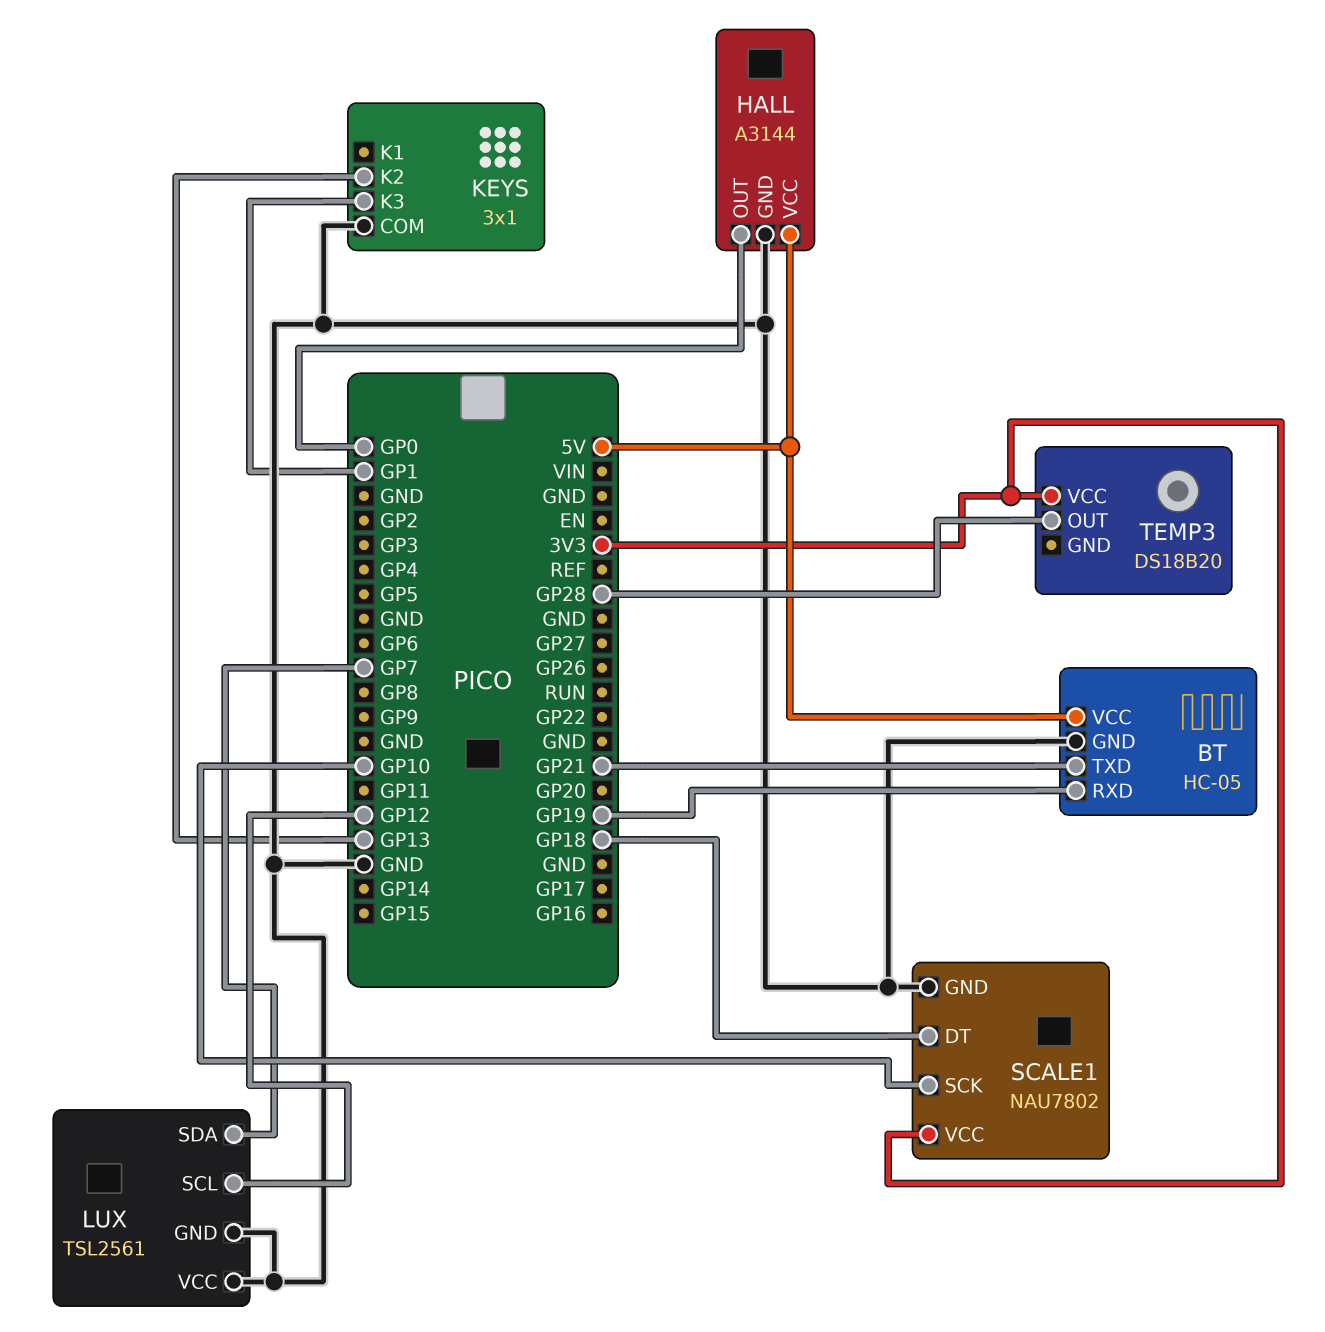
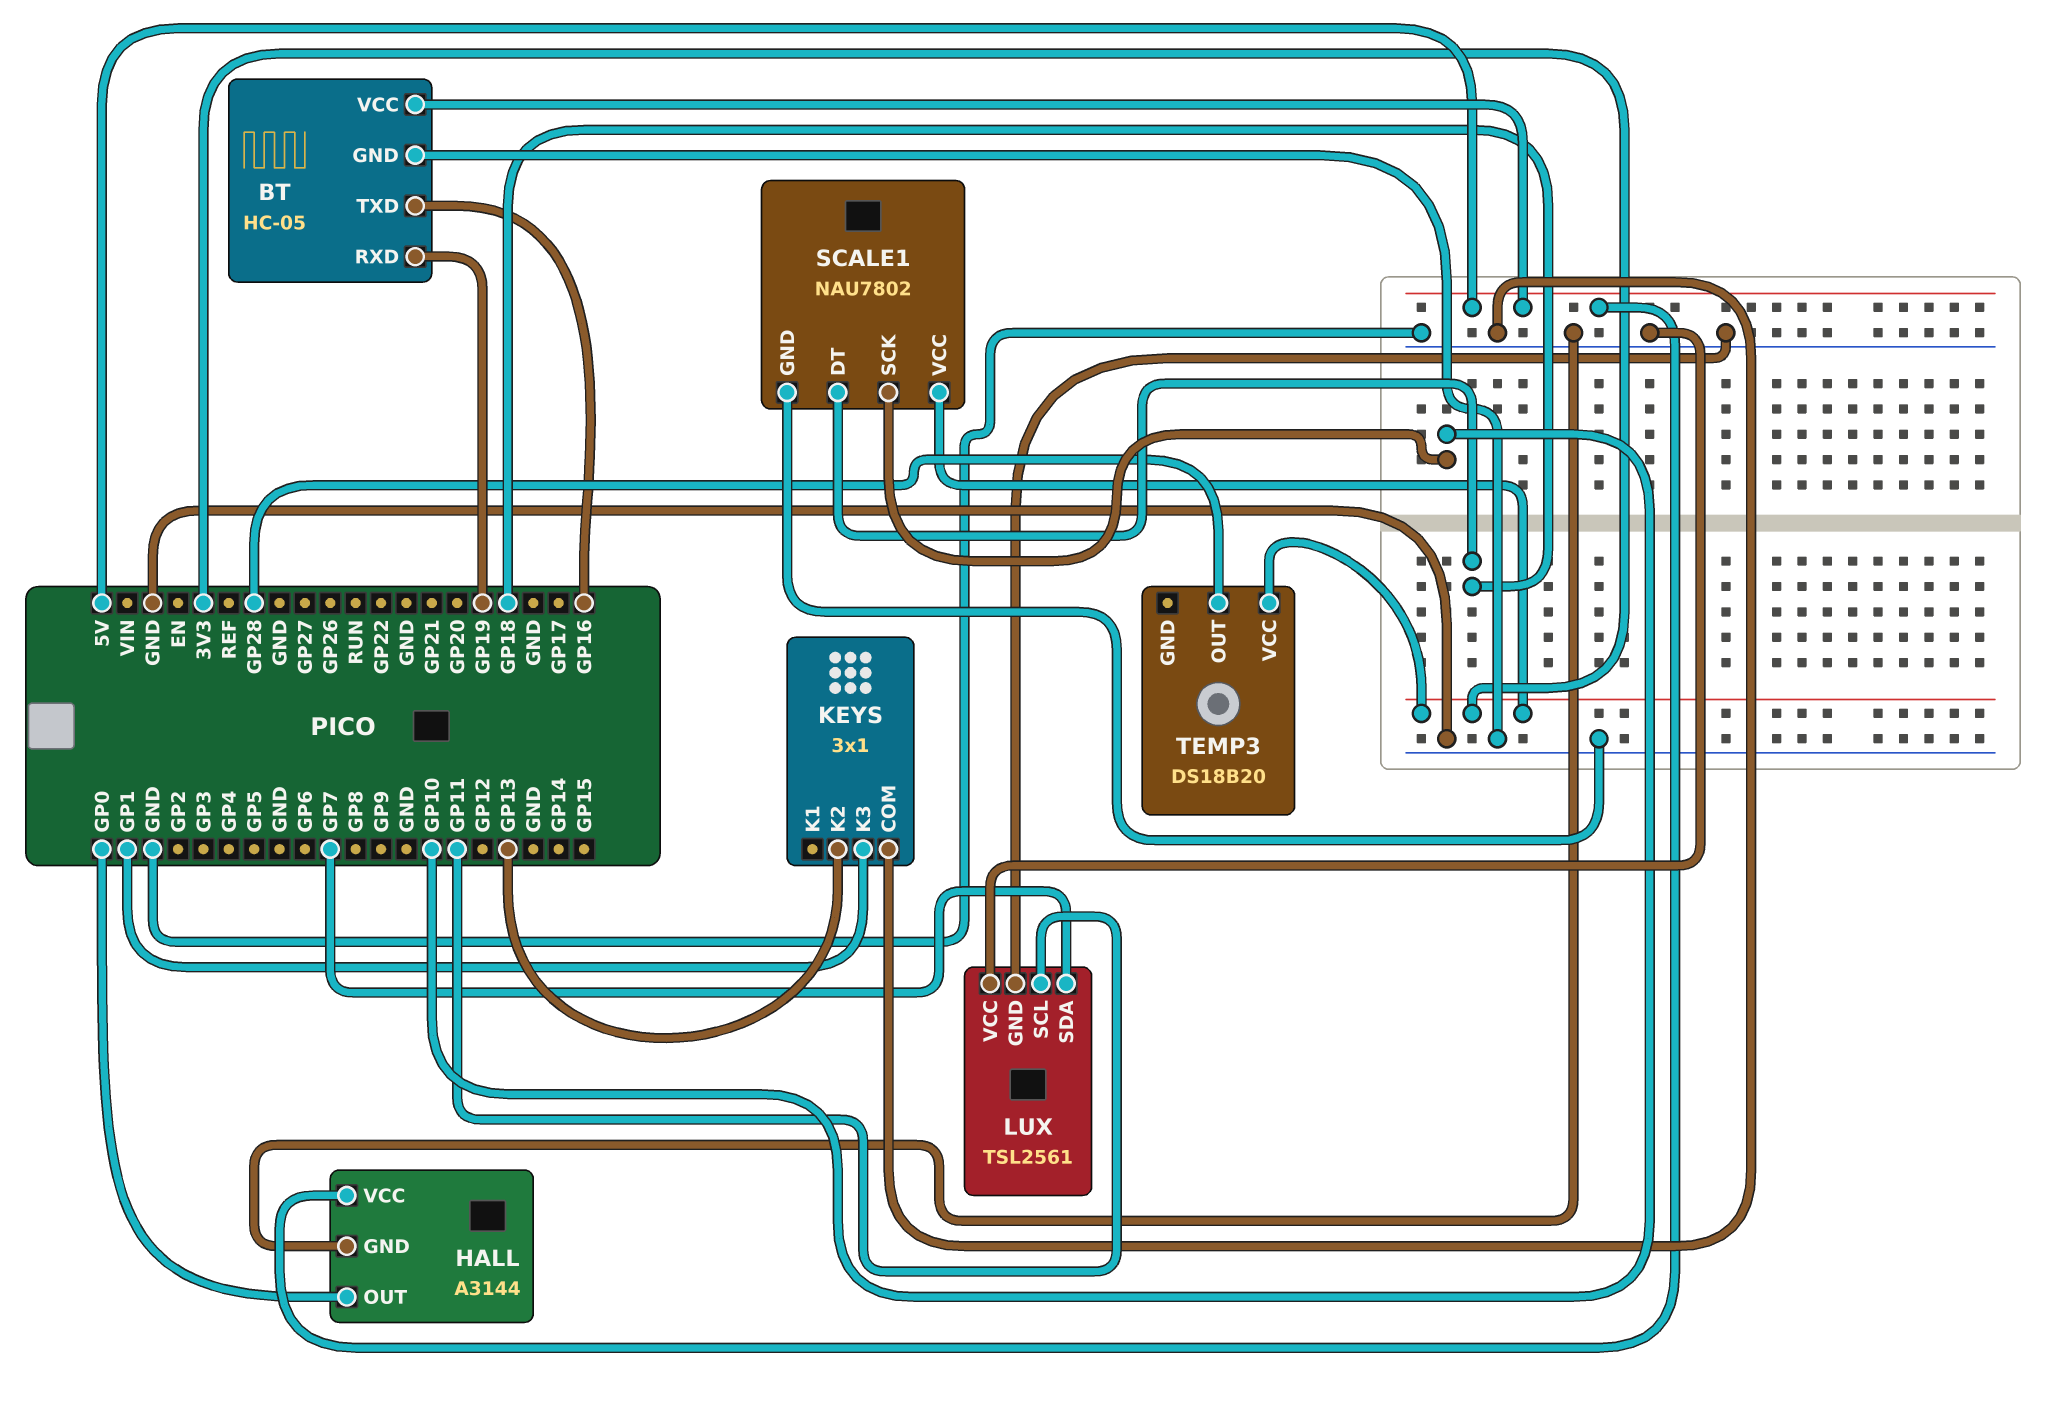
BT pin TXD: GP21 -> GP16
LUX pin SCL: GP12 -> GP11

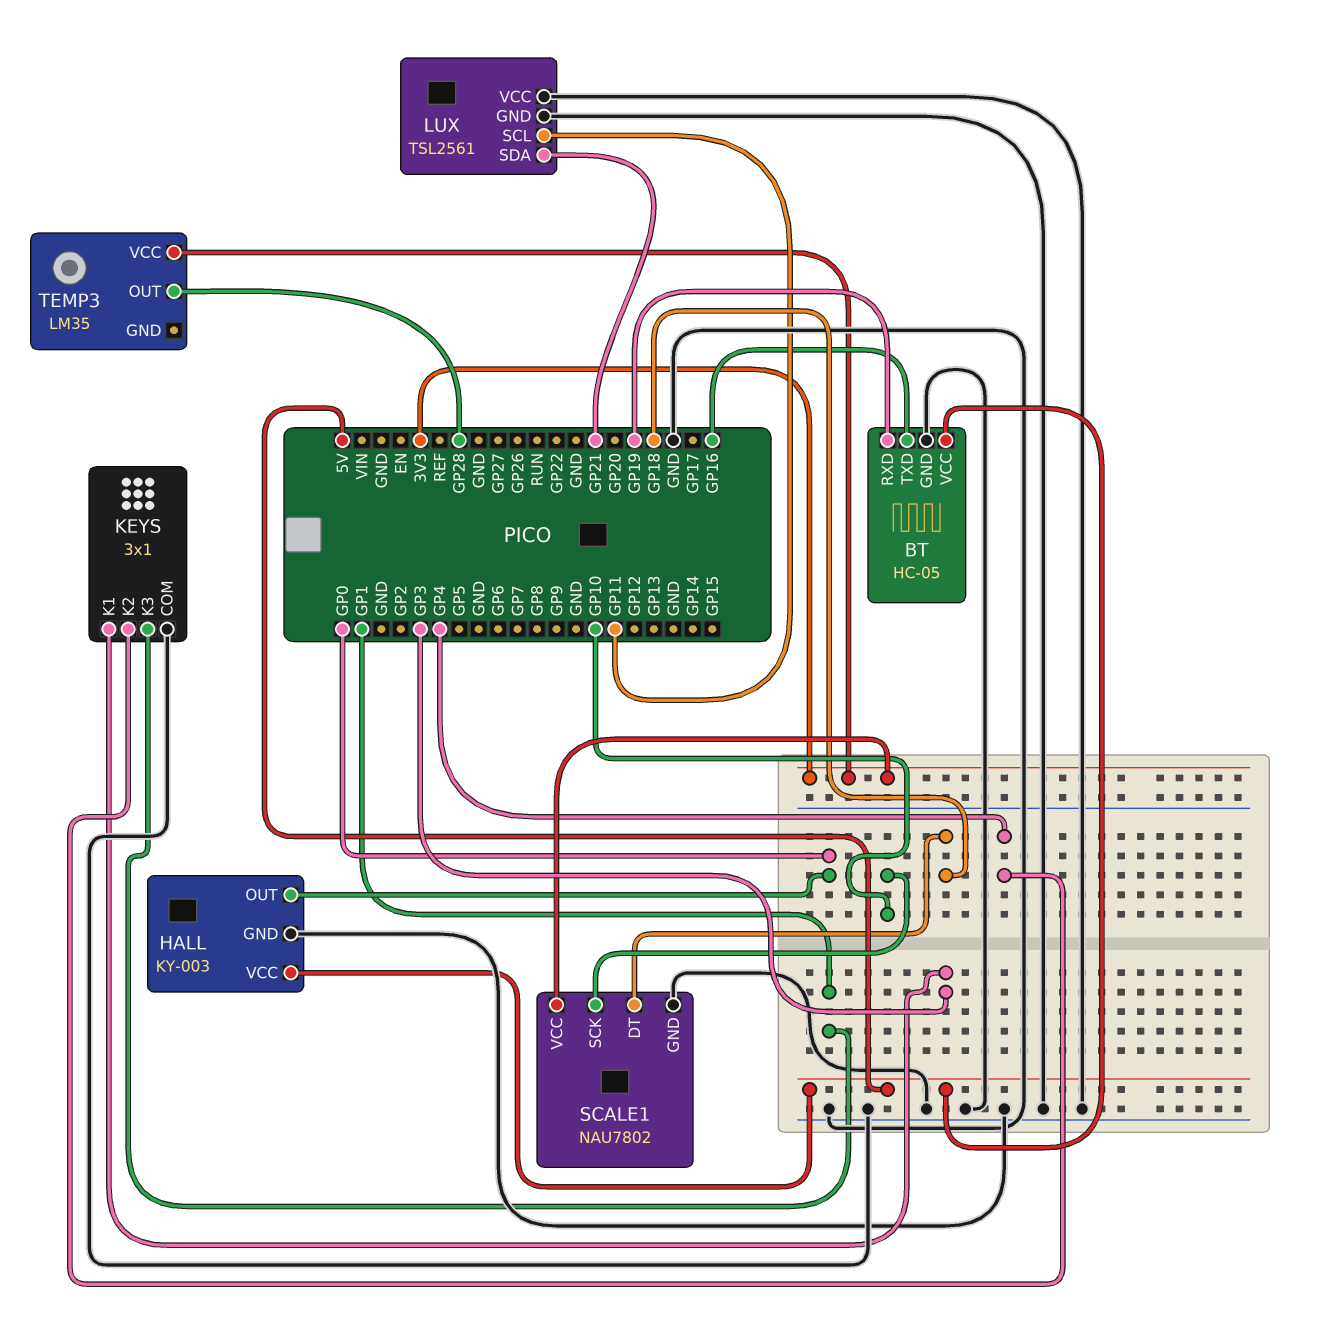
HALL: A3144 -> KY-003
KEYS pin K1: none -> GP3
KEYS pin K2: GP13 -> GP4
LUX pin SDA: GP7 -> GP21
TEMP3: DS18B20 -> LM35

